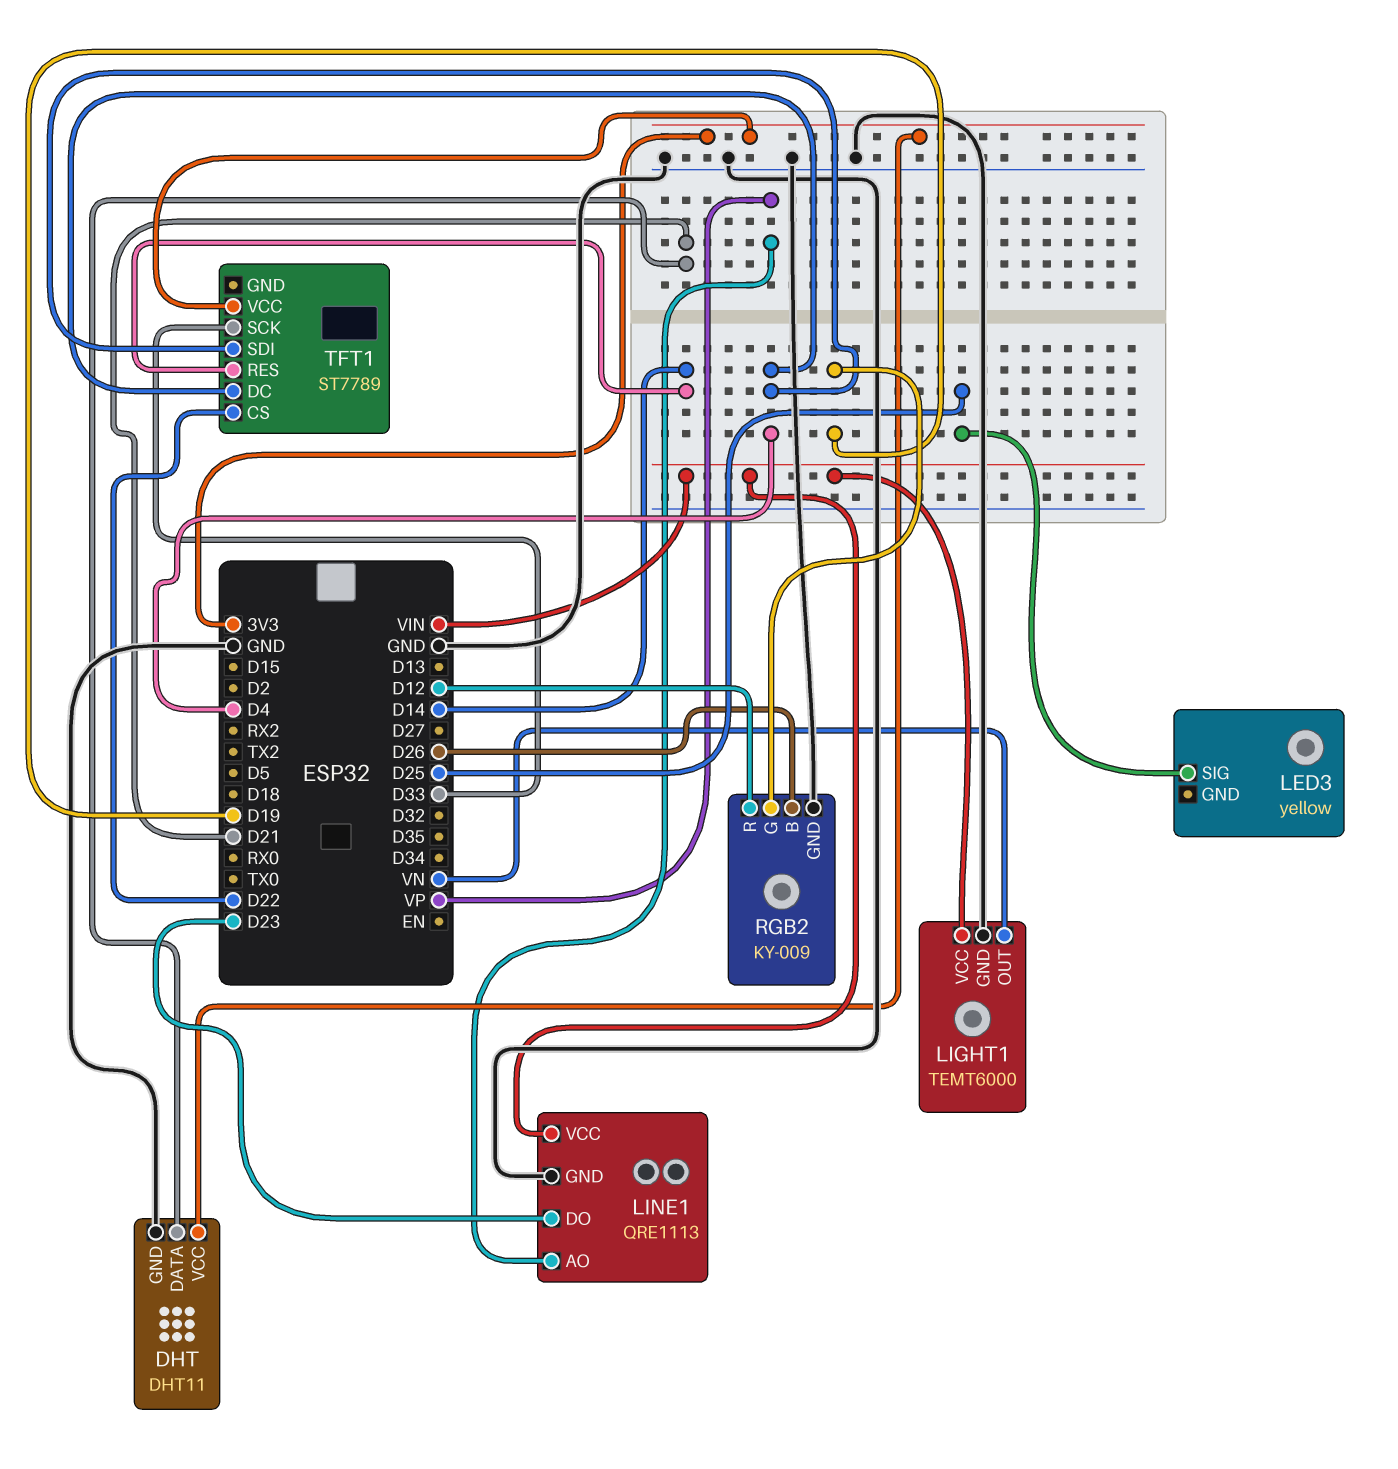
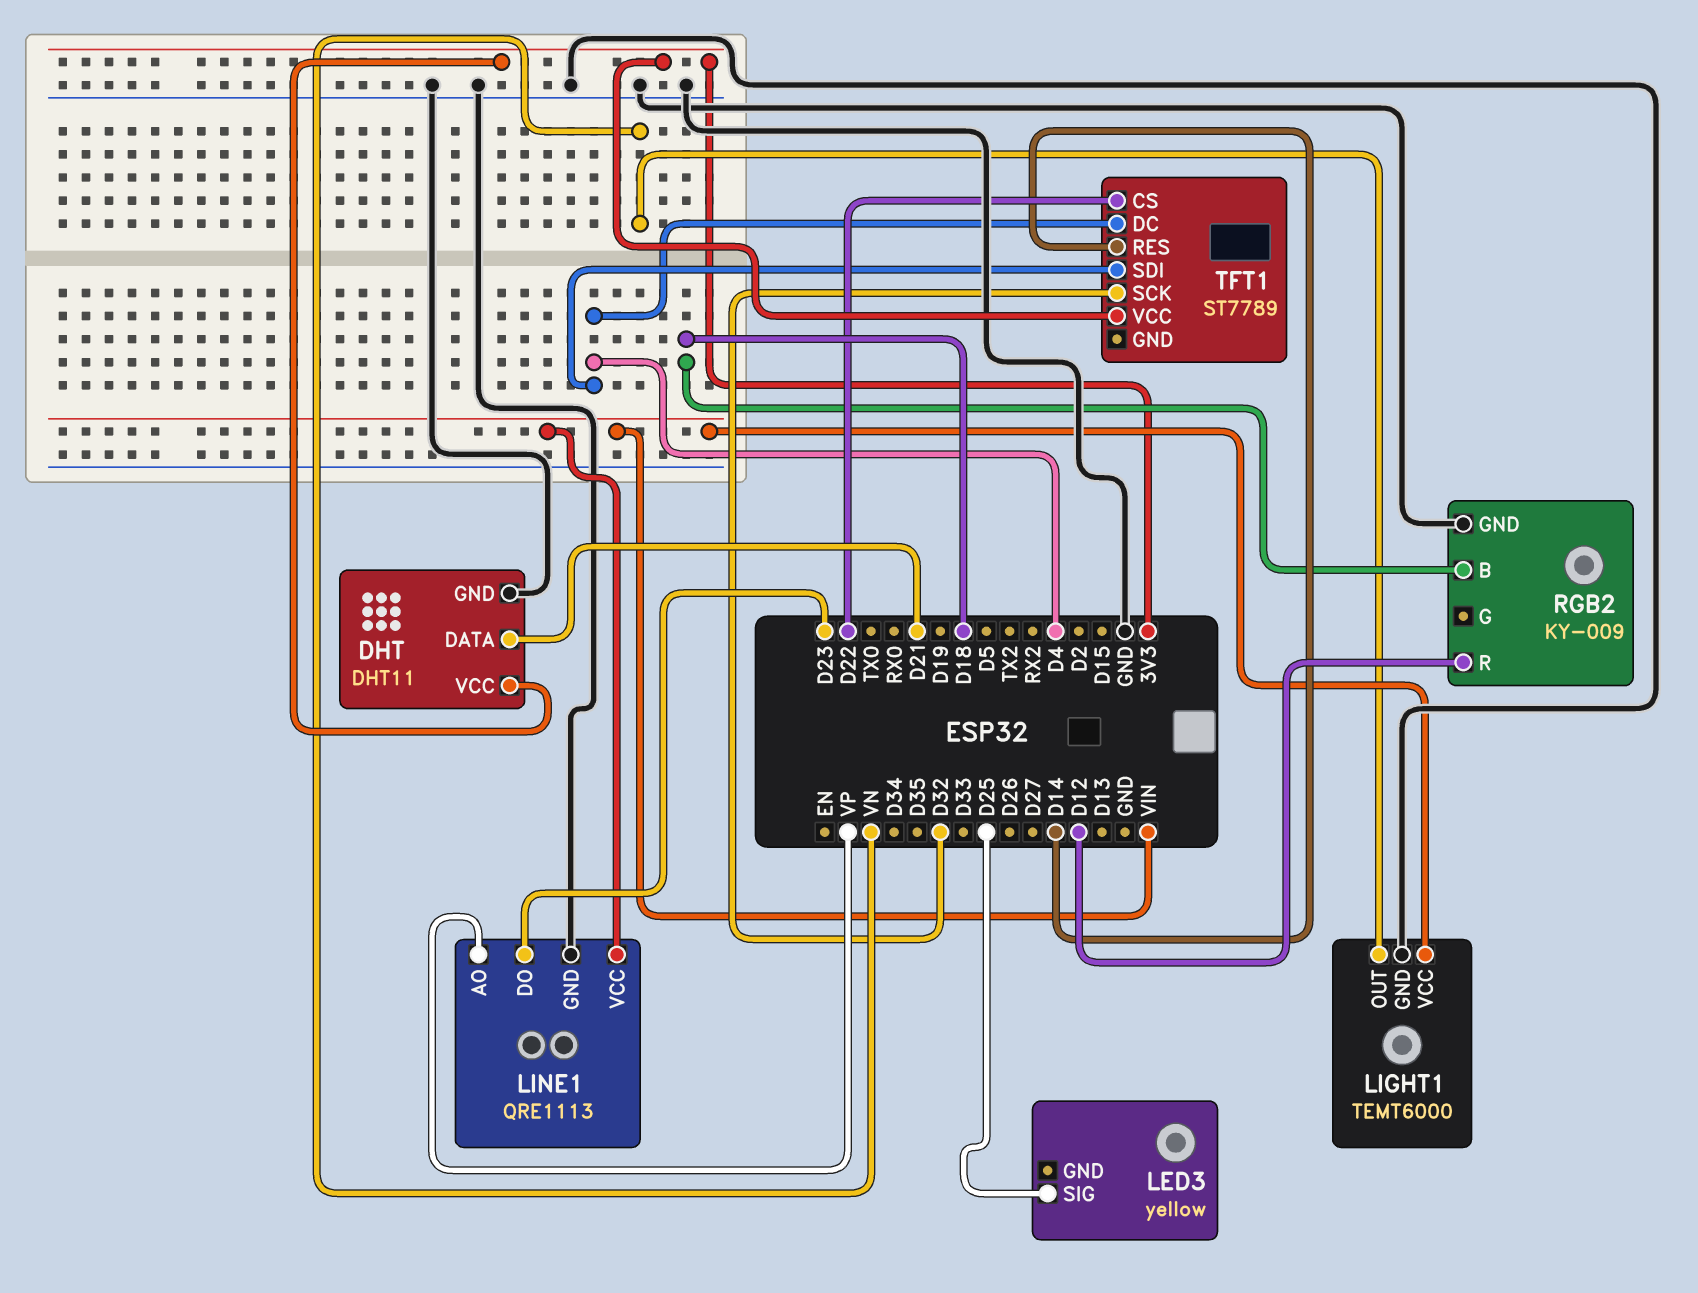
RGB2 pin B: D26 -> D18
RGB2 pin G: D19 -> none
TFT1 pin SCK: D33 -> D32

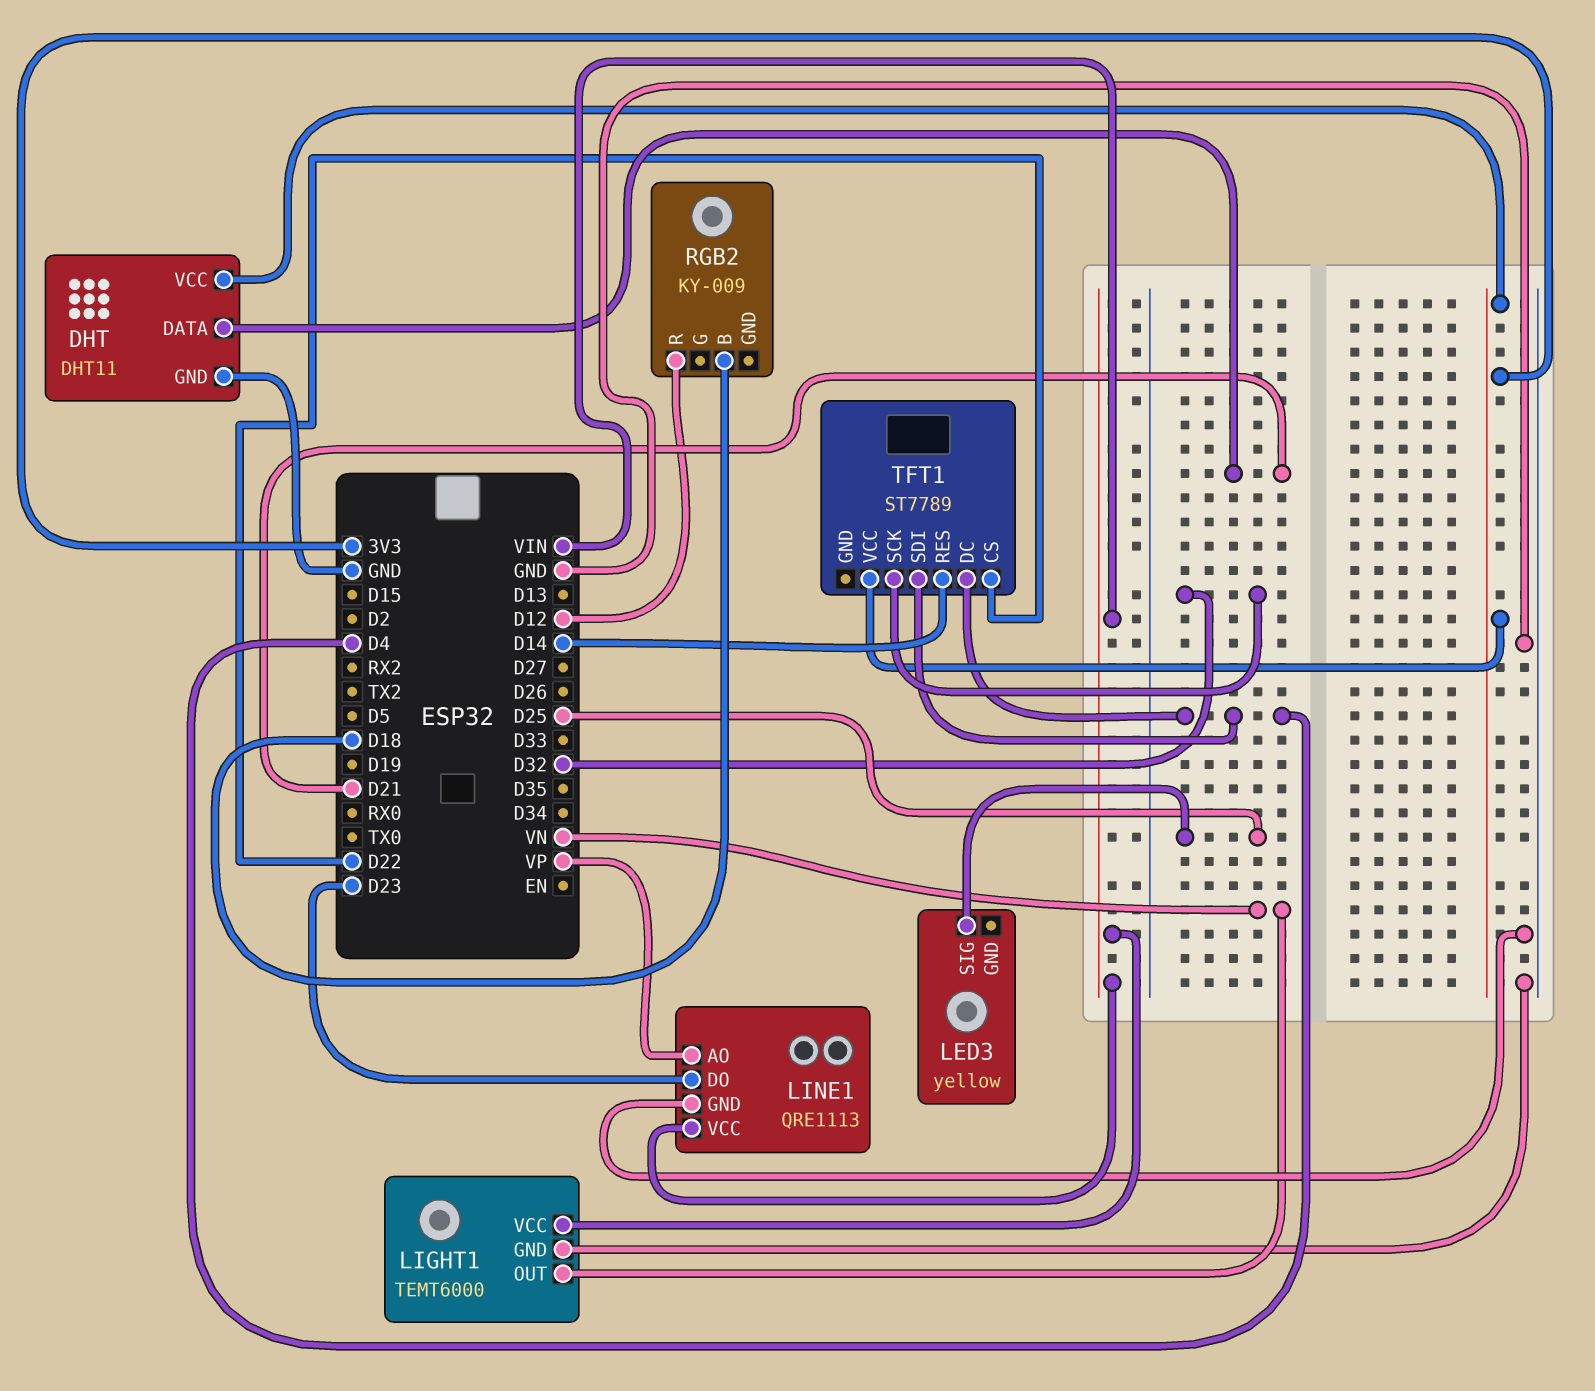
RGB2 pin GND: GND -> none

